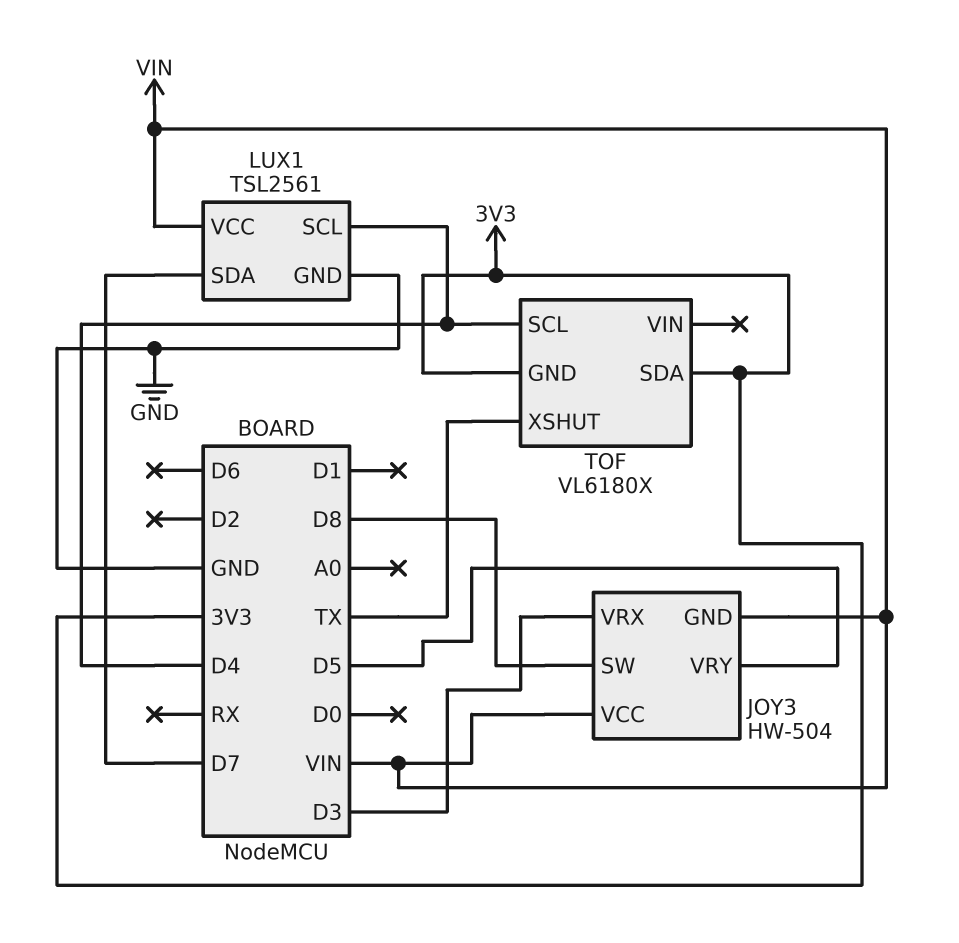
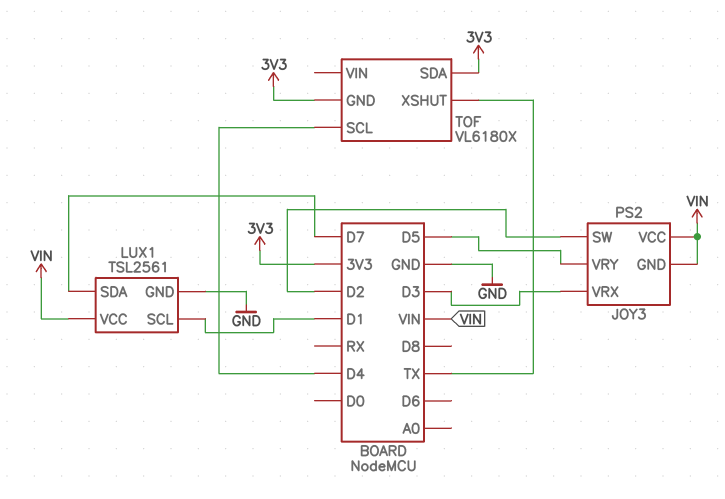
JOY3: HW-504 -> PS2
JOY3 pin SW: D8 -> D2
LUX1 pin SCL: D4 -> D1

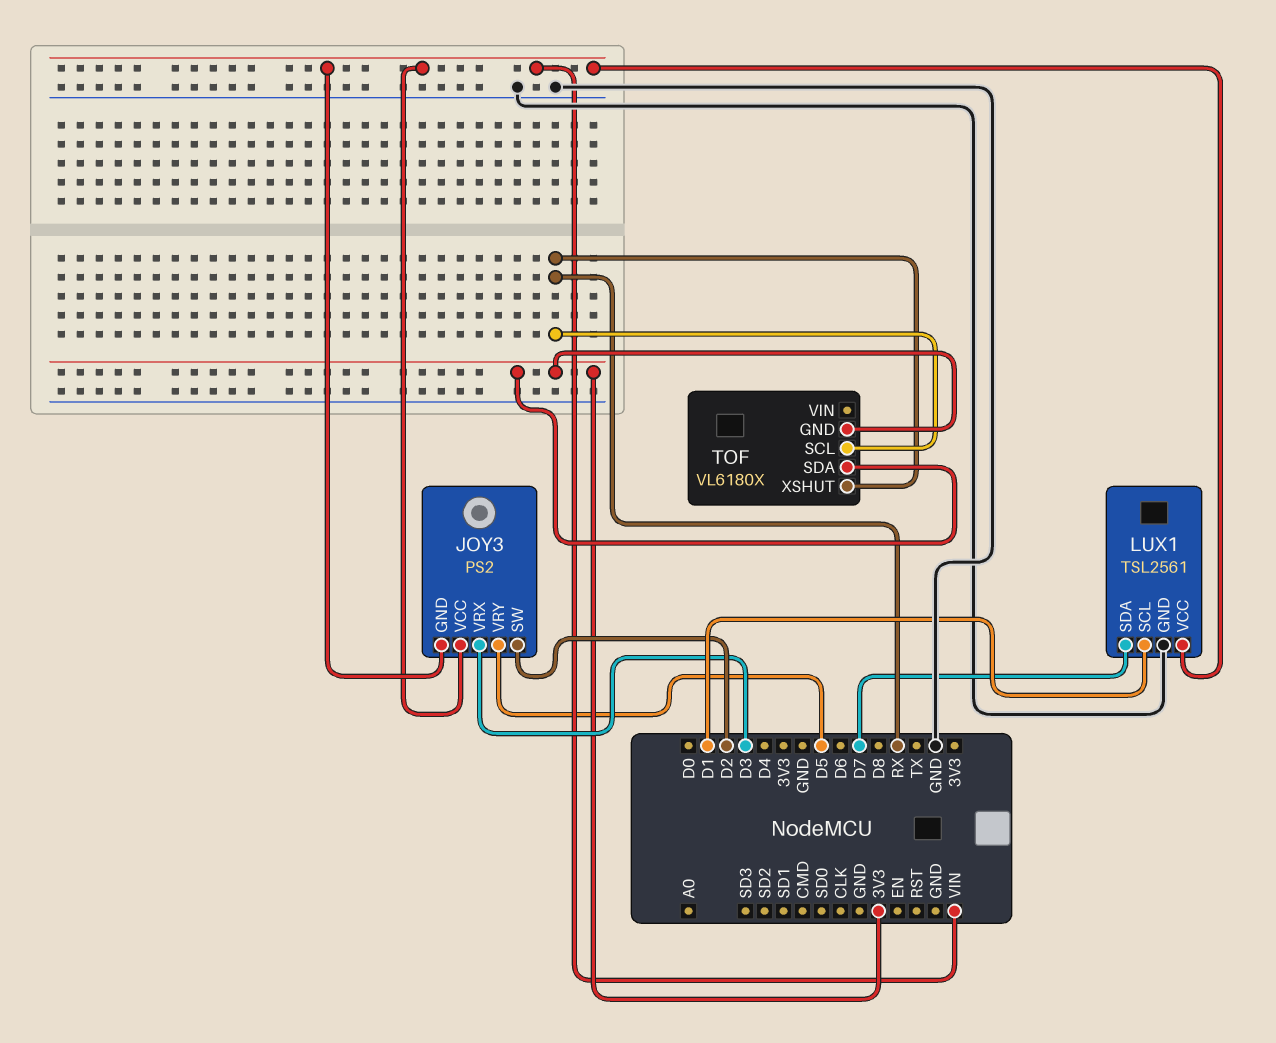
TOF pin SCL: D4 -> RX
TOF pin XSHUT: TX -> RX

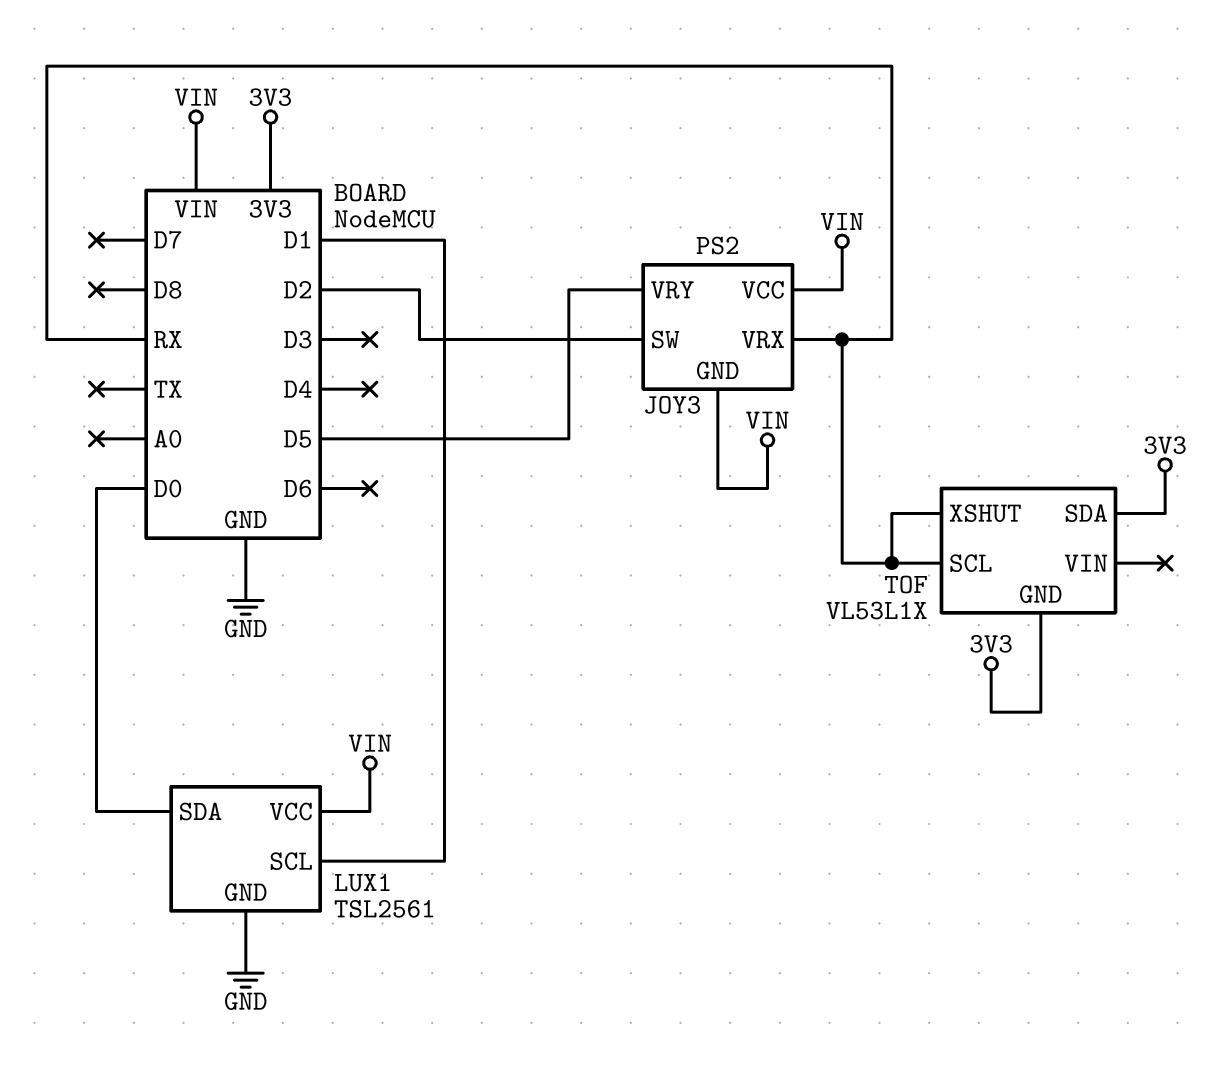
JOY3 pin VRX: D3 -> RX
LUX1 pin SDA: D7 -> D0
TOF: VL6180X -> VL53L1X

